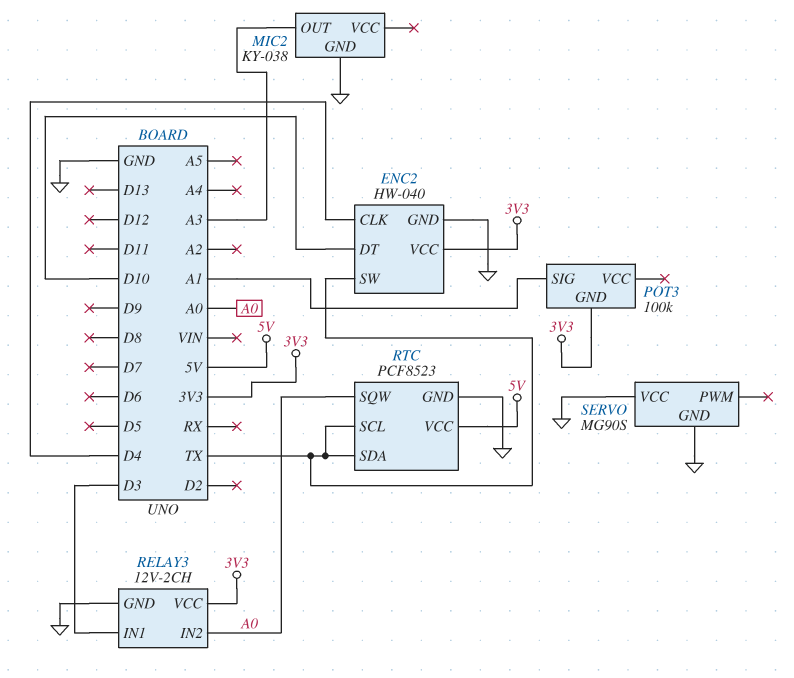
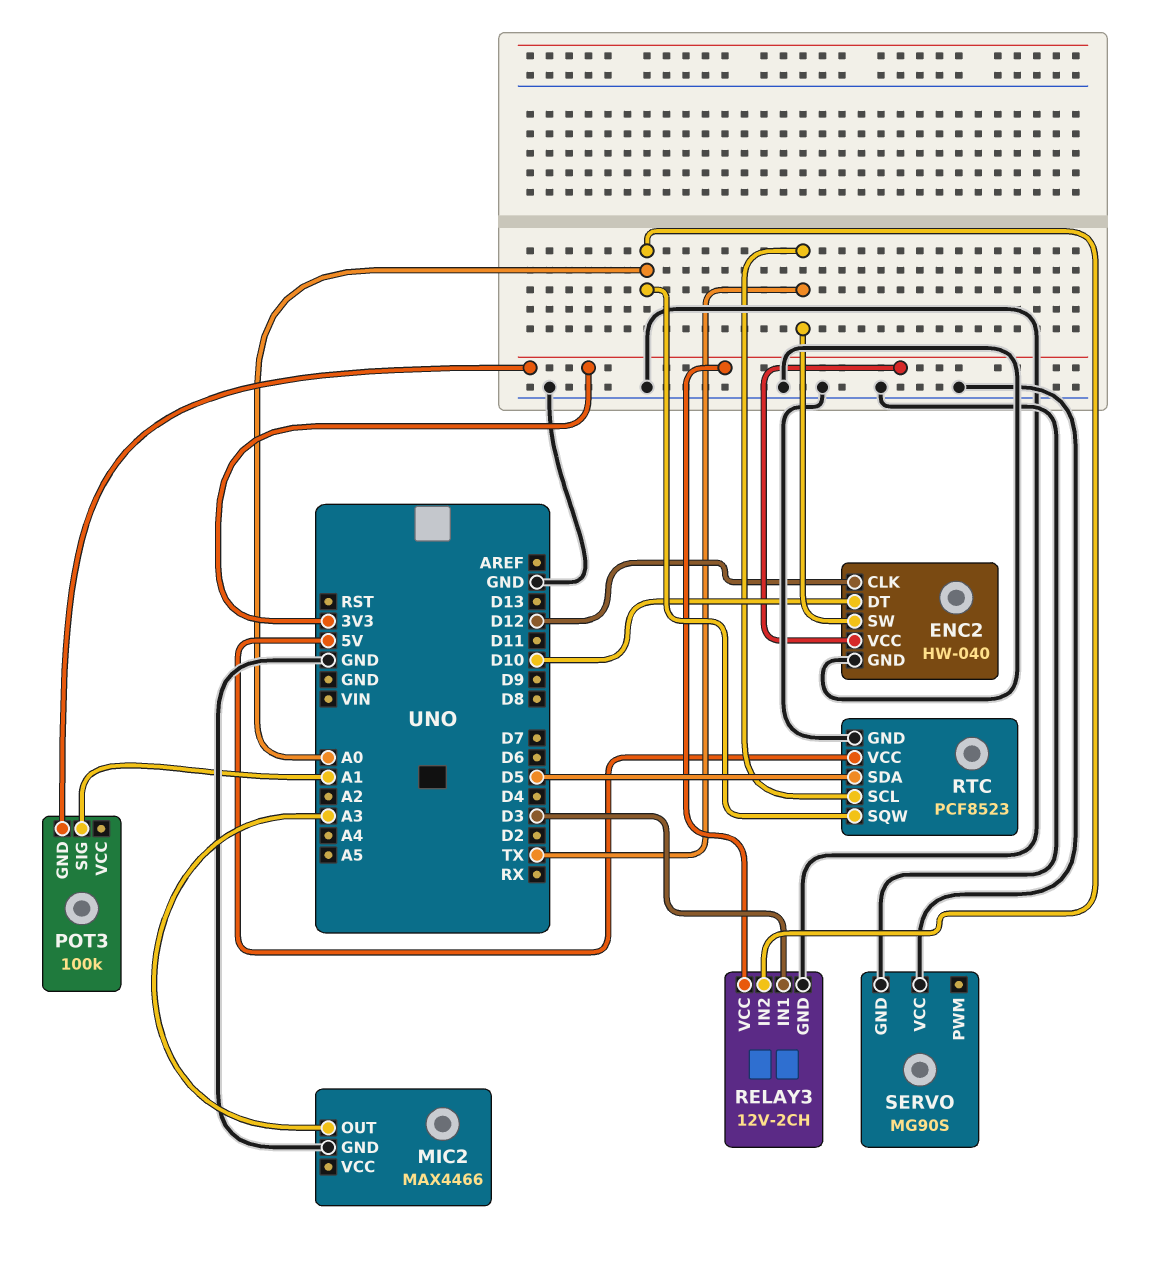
ENC2 pin CLK: D4 -> D12
MIC2: KY-038 -> MAX4466
RTC pin SDA: TX -> D5

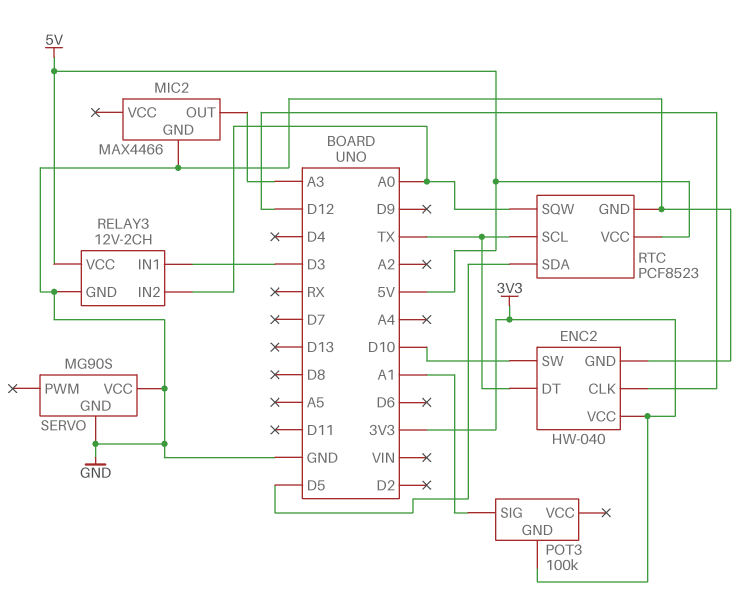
ENC2 pin DT: D10 -> TX
ENC2 pin SW: TX -> D10
RELAY3 pin VCC: 3V3 -> 5V

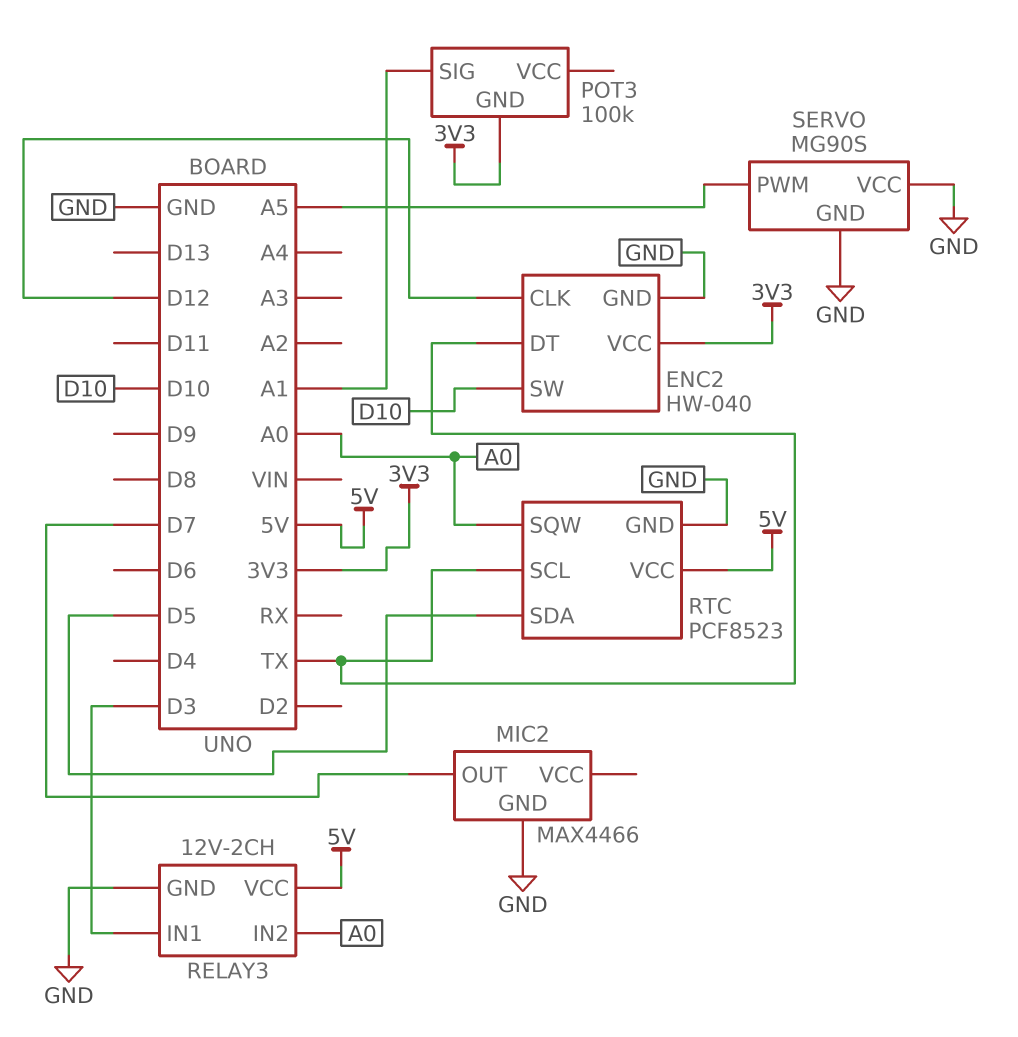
MIC2 pin OUT: A3 -> D7
SERVO pin PWM: none -> A5

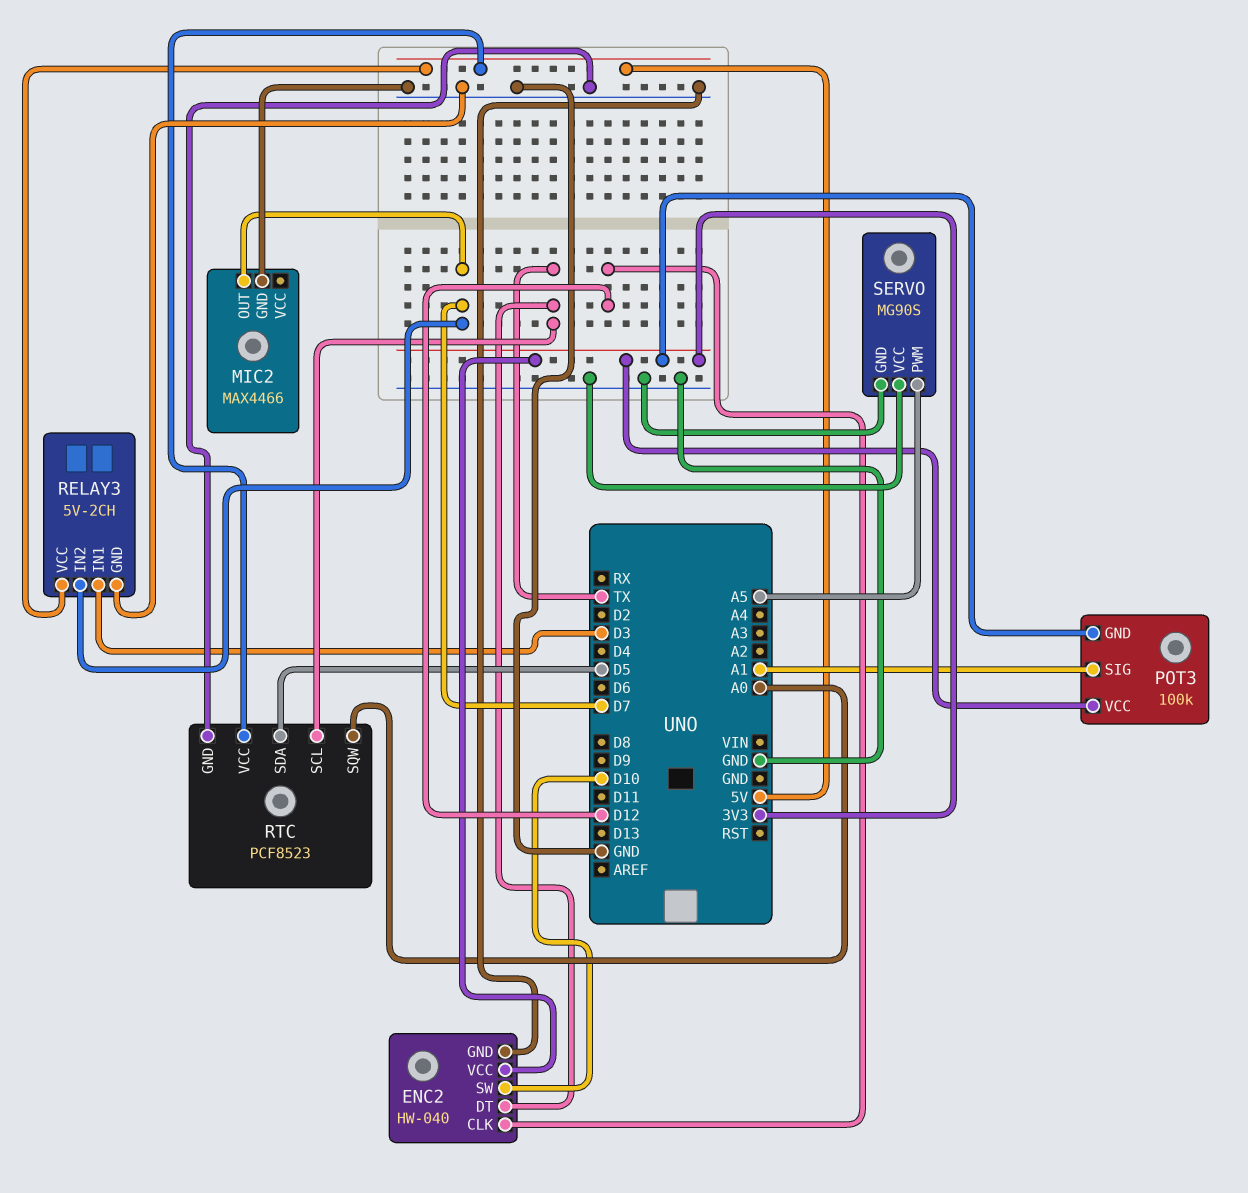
POT3 pin VCC: none -> 3V3
RELAY3: 12V-2CH -> 5V-2CH
RELAY3 pin IN2: A0 -> D7

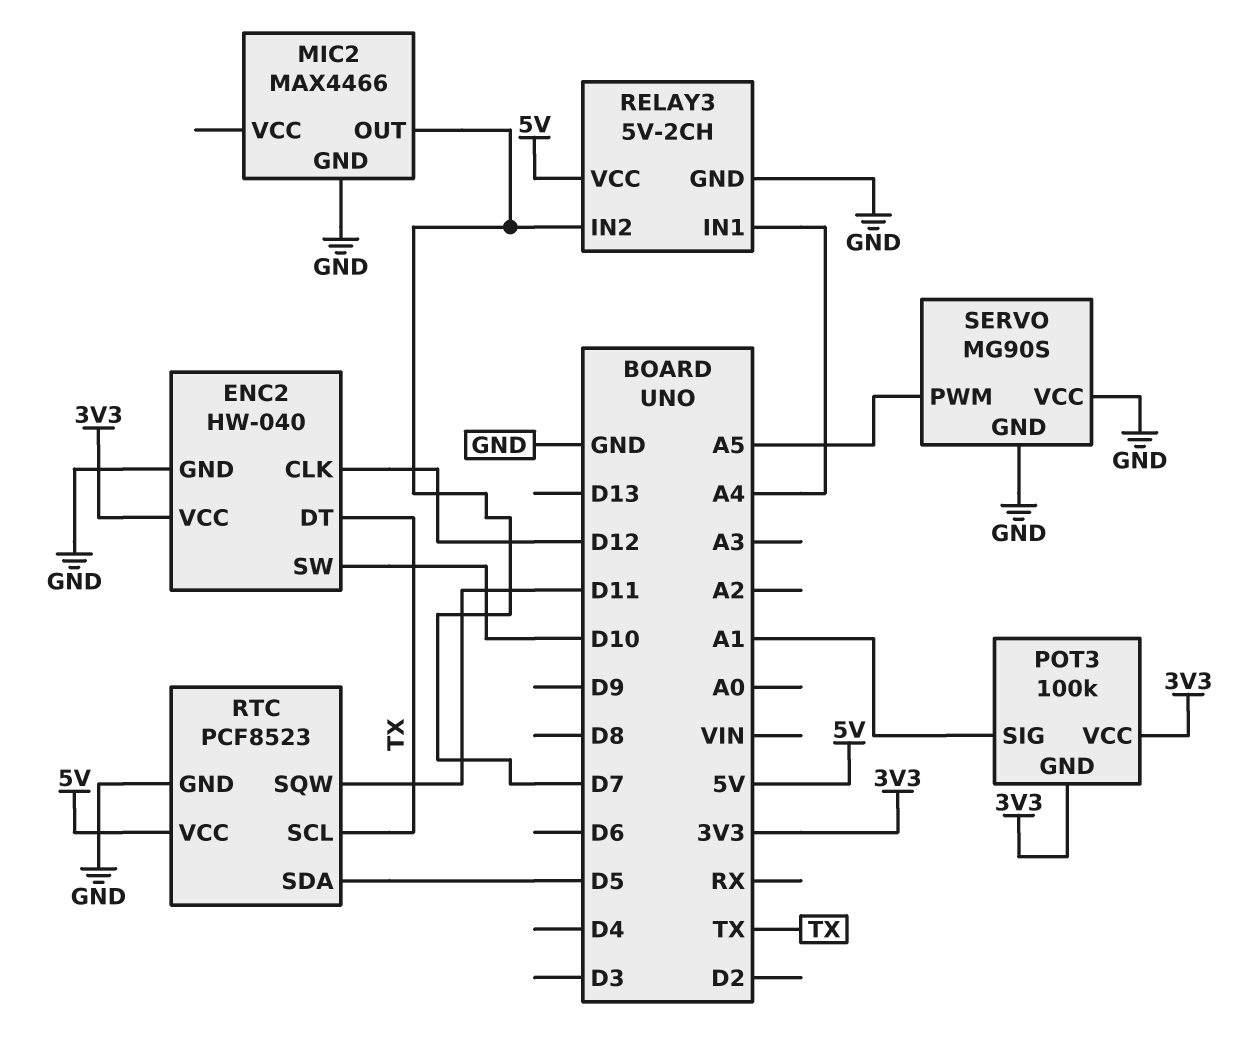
RELAY3 pin IN1: D3 -> A4
RTC pin SQW: A0 -> D11

